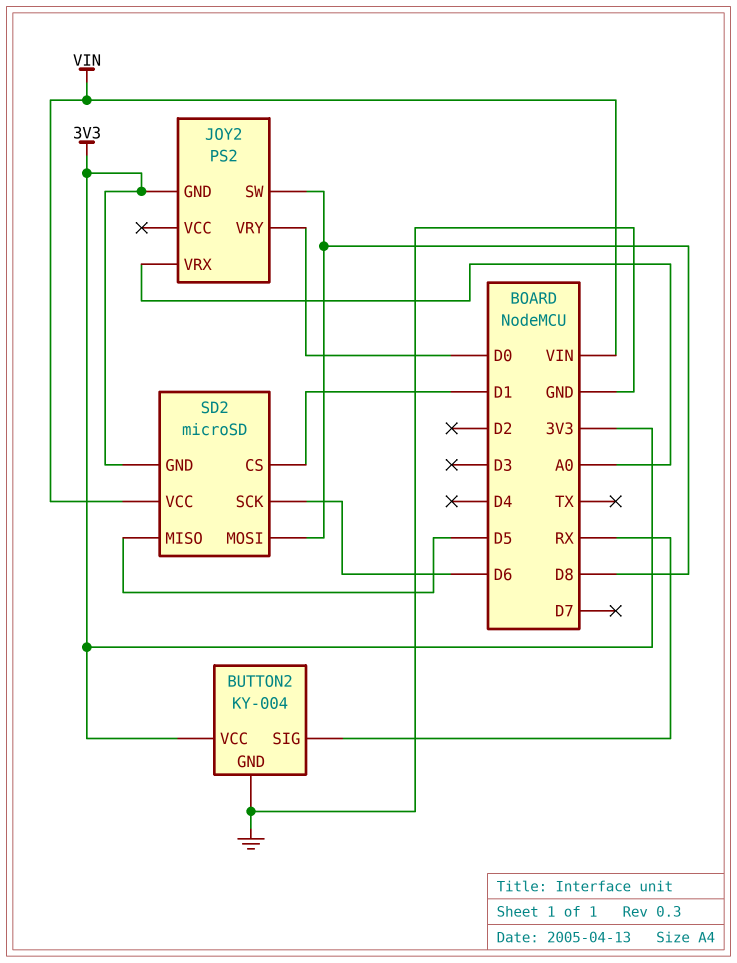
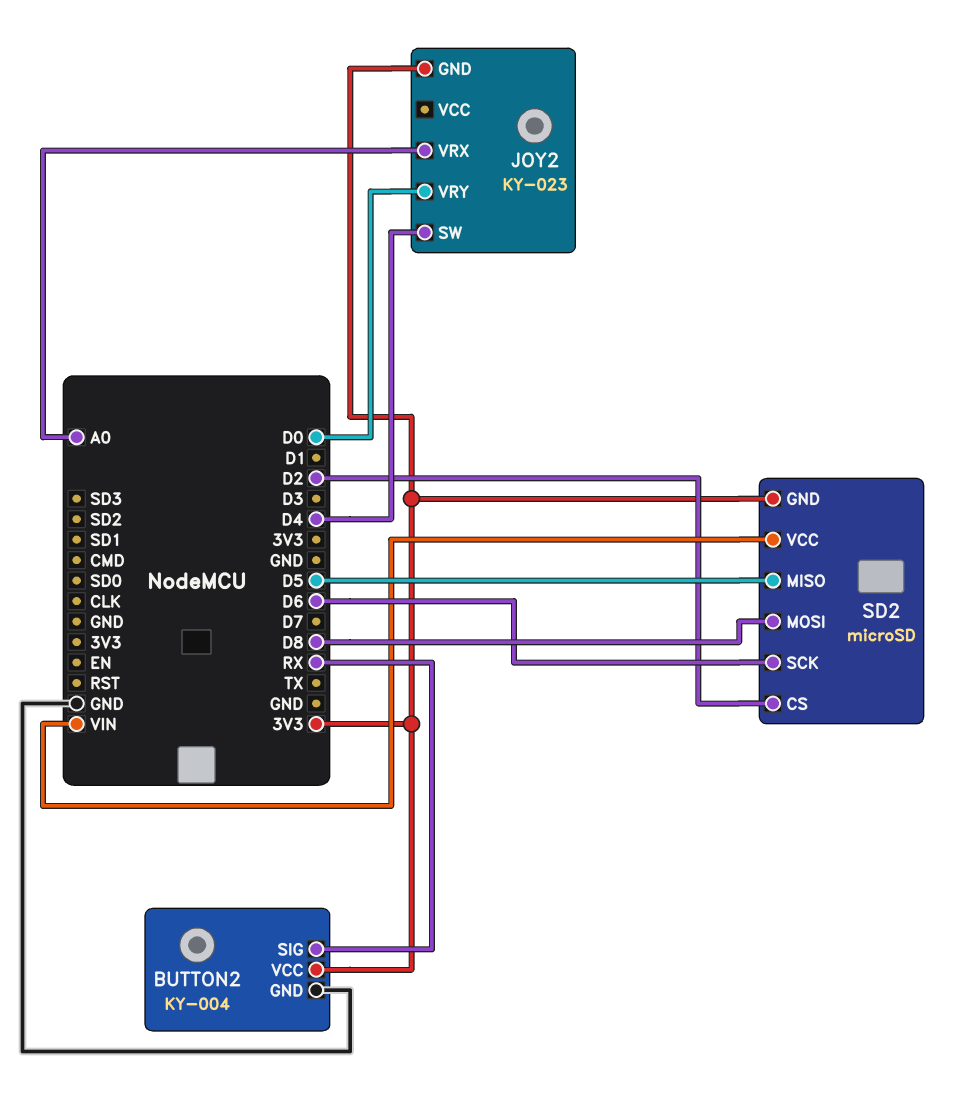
JOY2: PS2 -> KY-023
JOY2 pin SW: D8 -> D4
SD2 pin CS: D1 -> D2

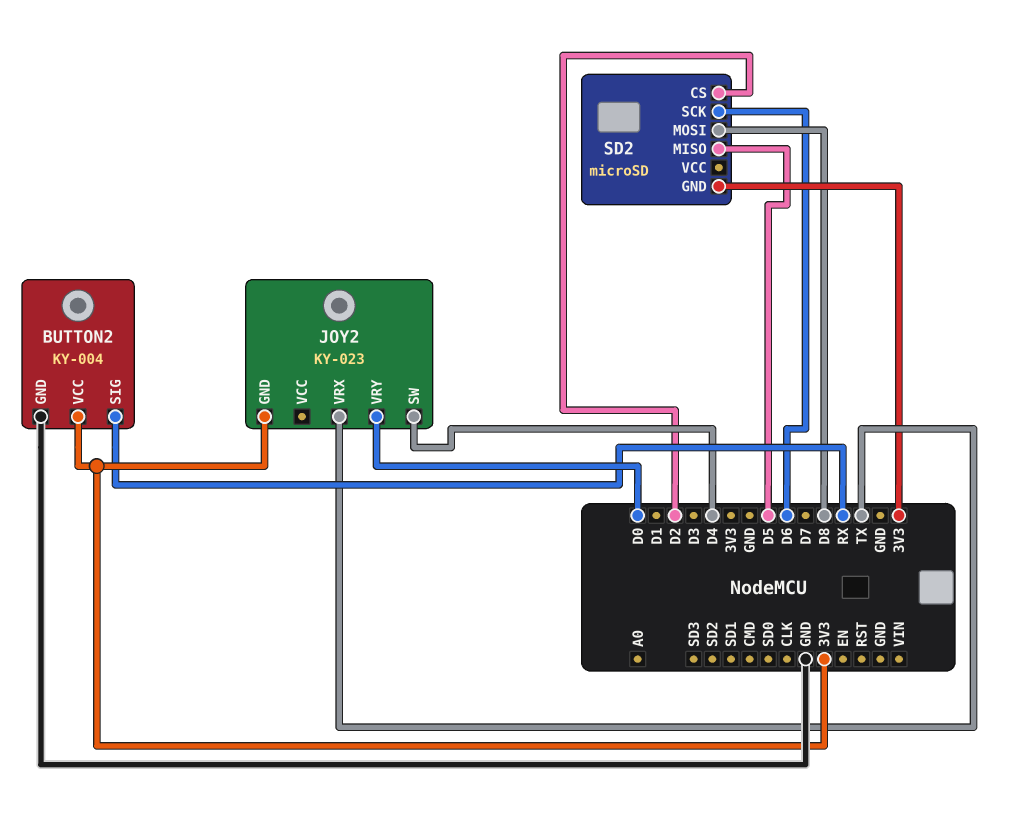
JOY2 pin VRX: A0 -> TX
SD2 pin VCC: VIN -> none

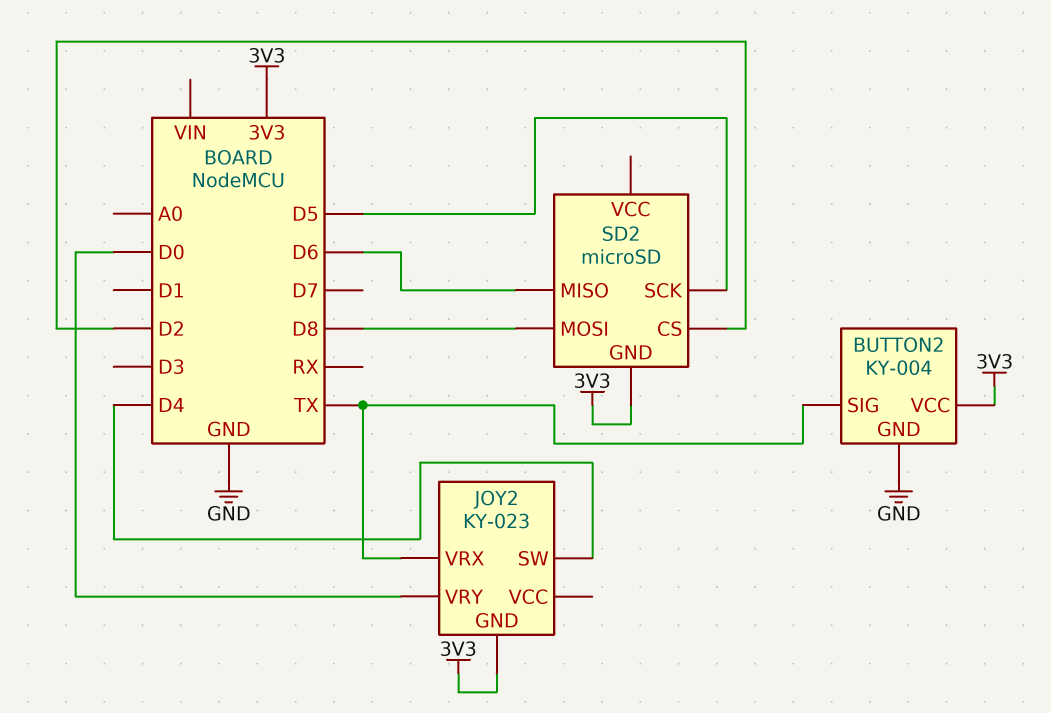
BUTTON2 pin SIG: RX -> TX
SD2 pin MISO: D5 -> D6
SD2 pin SCK: D6 -> D5

